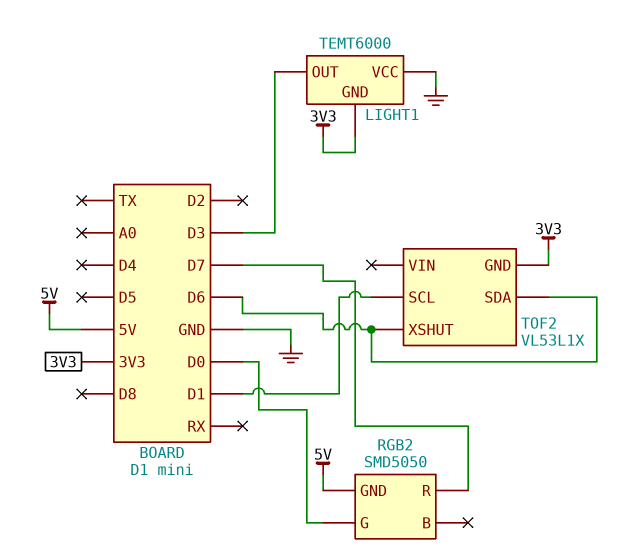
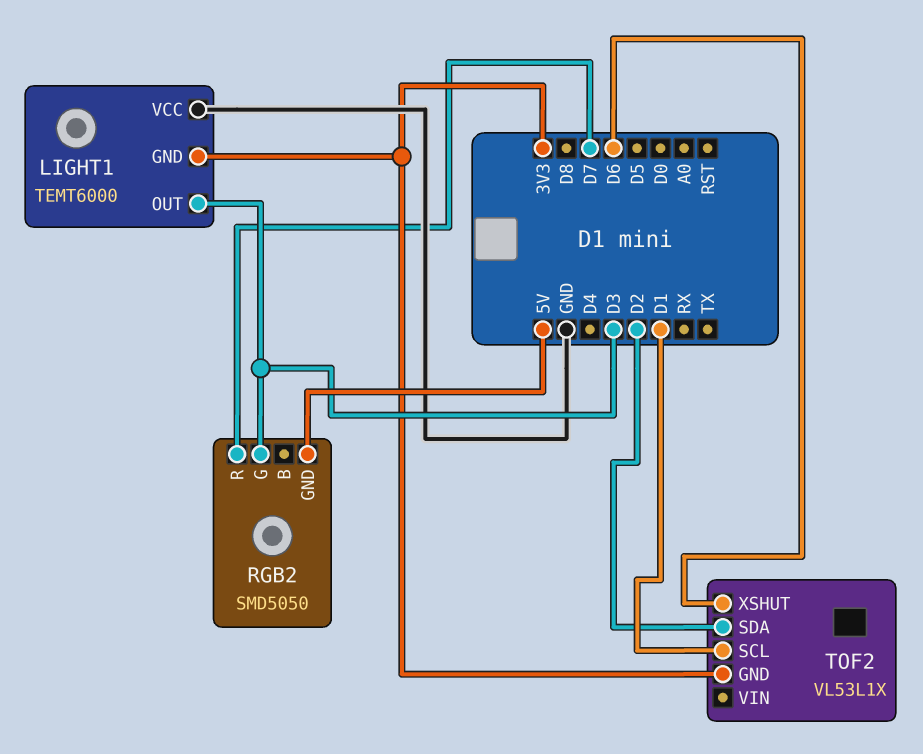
RGB2 pin G: D0 -> D3
TOF2 pin SDA: D6 -> D2

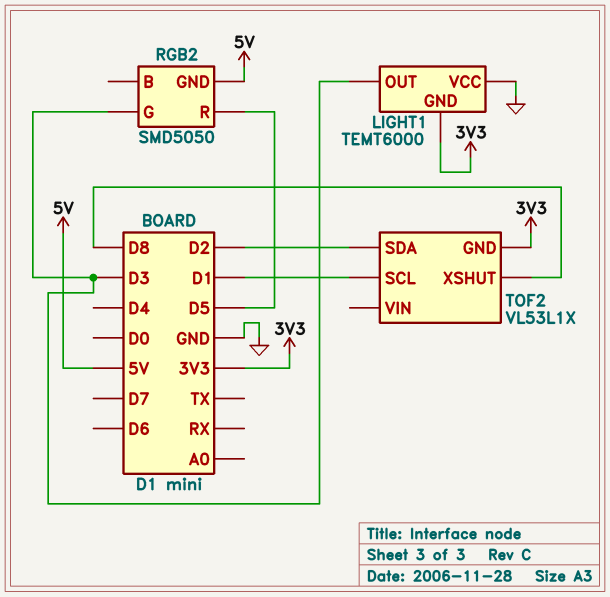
RGB2 pin R: D7 -> D5
TOF2 pin XSHUT: D6 -> D8

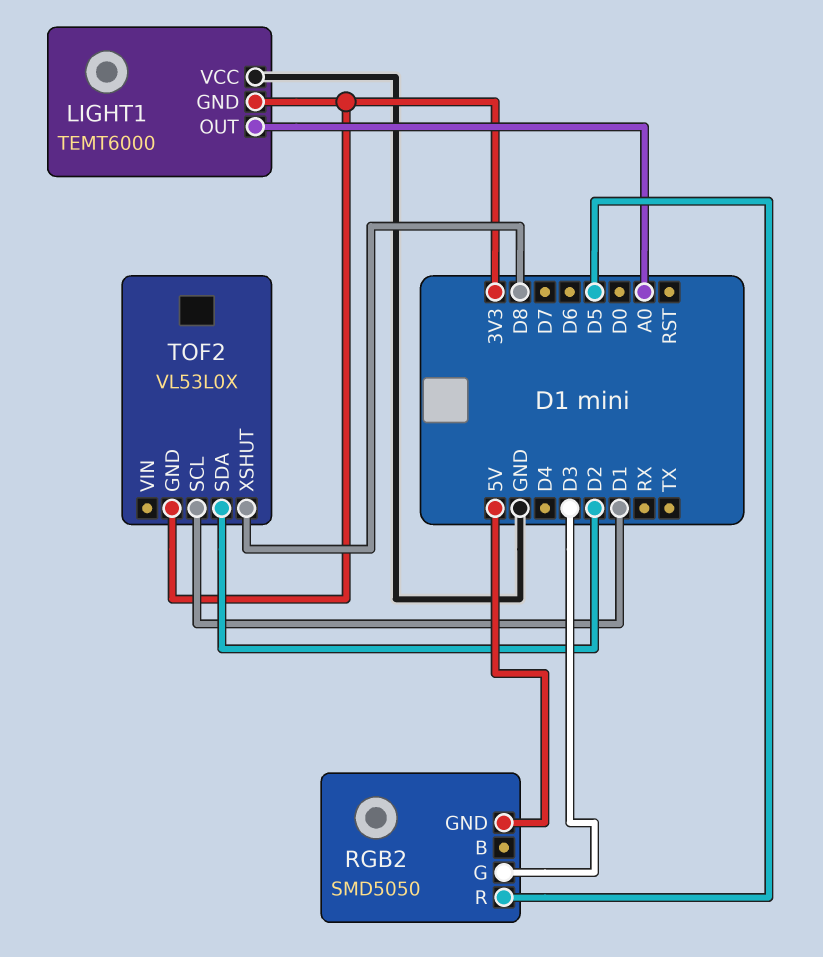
LIGHT1 pin OUT: D3 -> A0
TOF2: VL53L1X -> VL53L0X

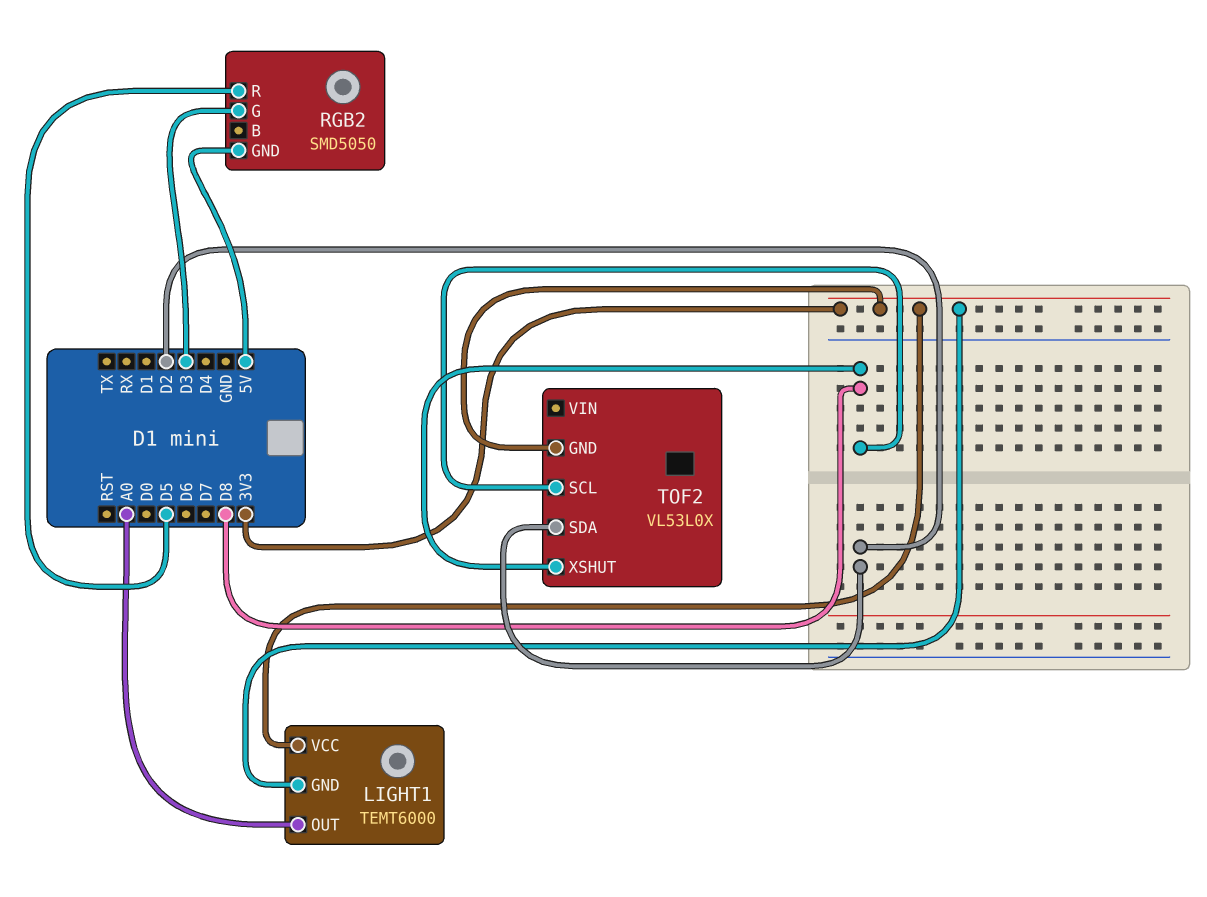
LIGHT1 pin VCC: GND -> 3V3
TOF2 pin SCL: D1 -> D8

